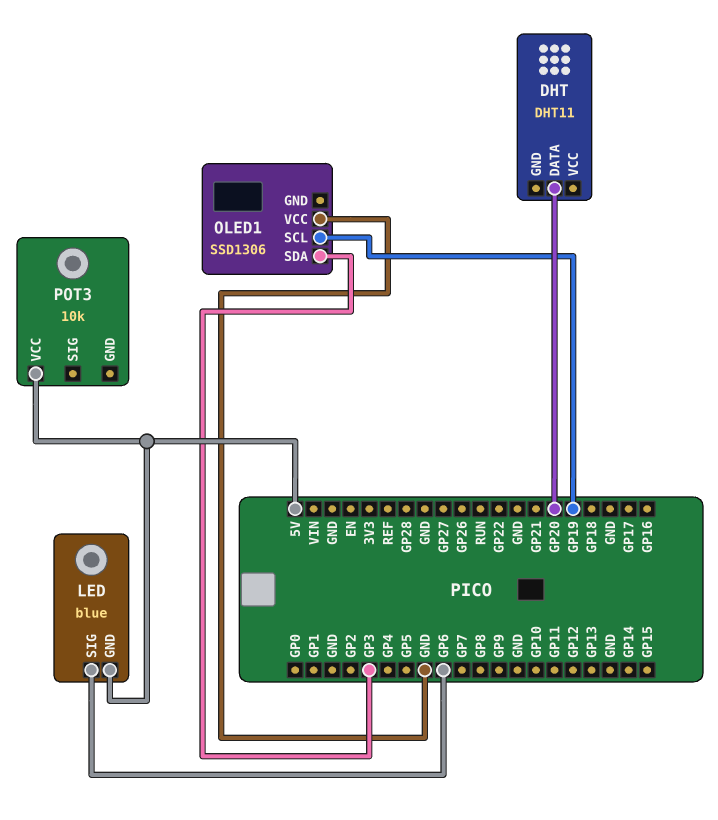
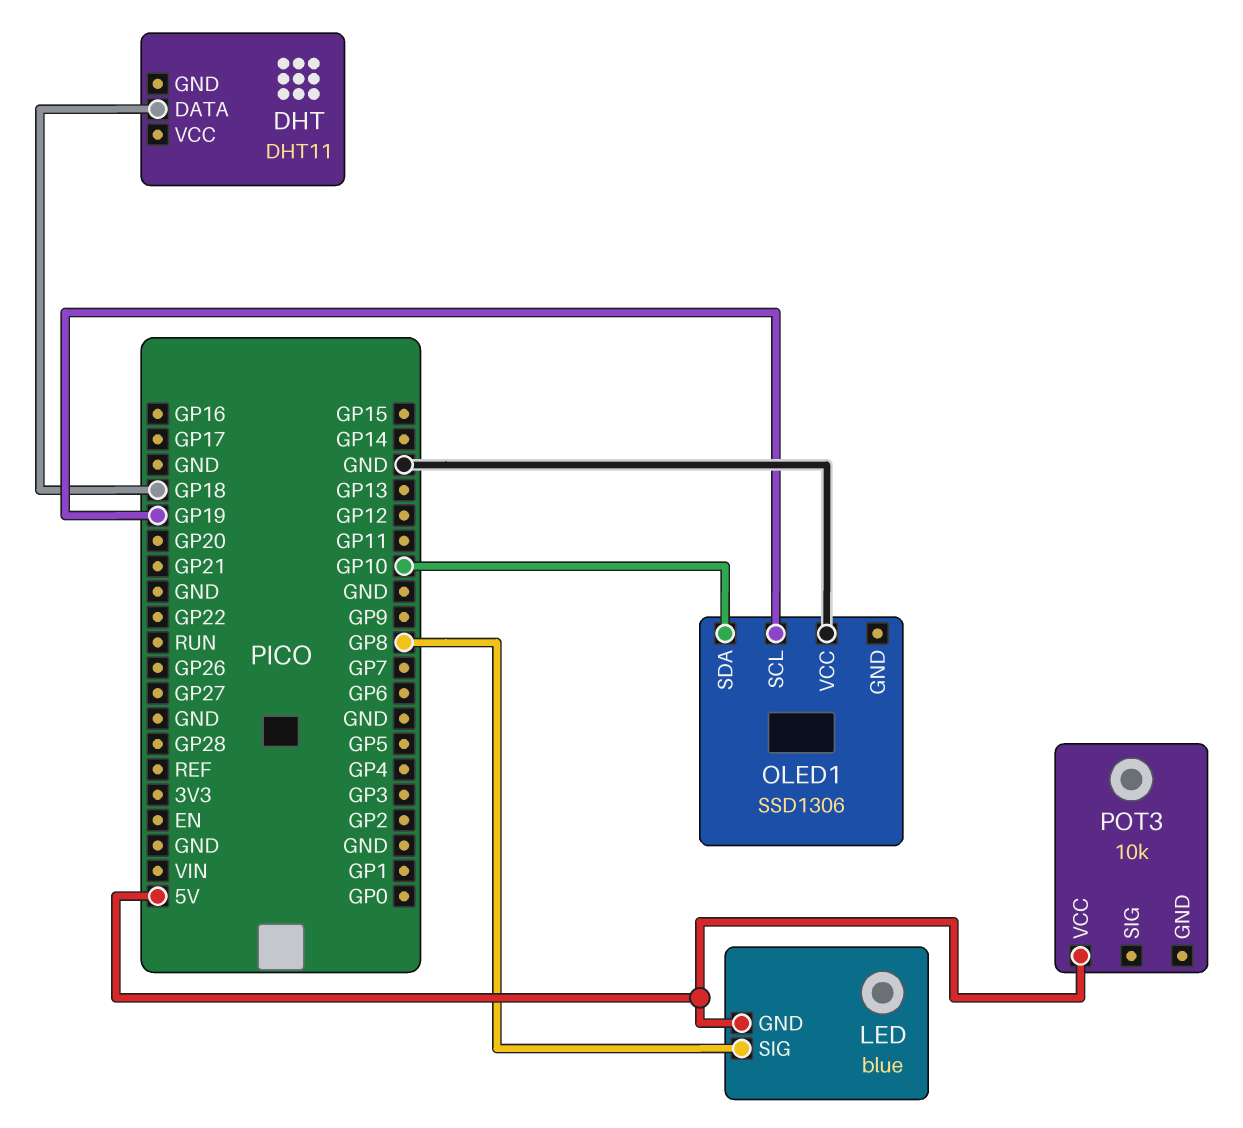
DHT pin DATA: GP20 -> GP18
LED pin SIG: GP6 -> GP8
OLED1 pin SDA: GP3 -> GP10

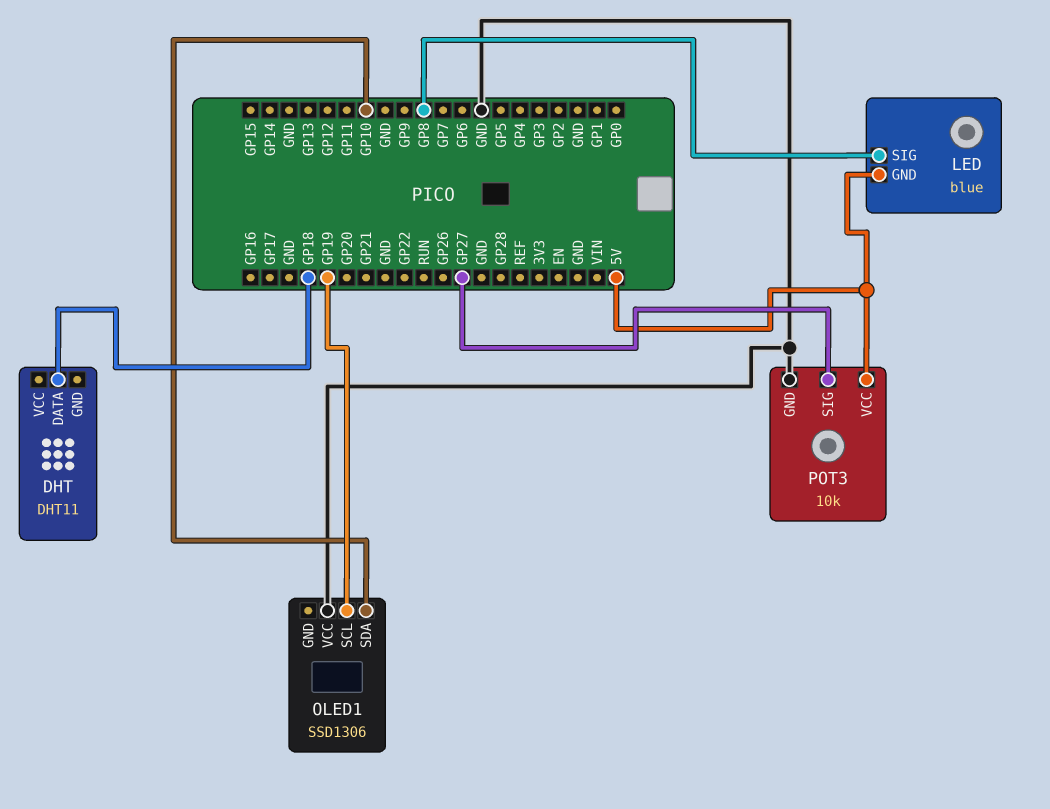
POT3 pin GND: none -> GND
POT3 pin SIG: none -> GP27

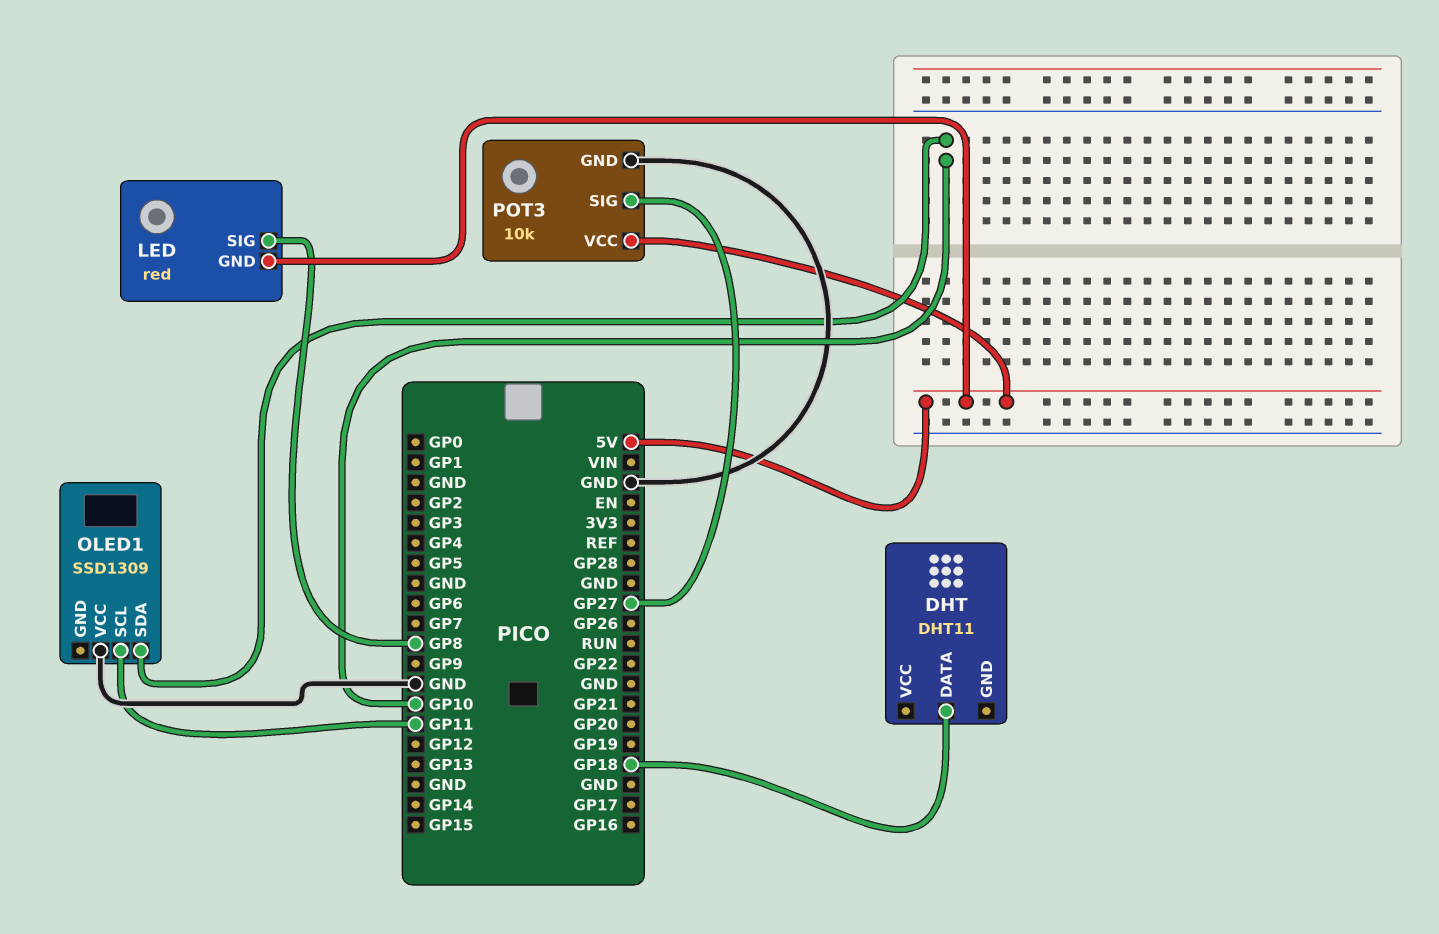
LED: blue -> red
OLED1: SSD1306 -> SSD1309
OLED1 pin SCL: GP19 -> GP11

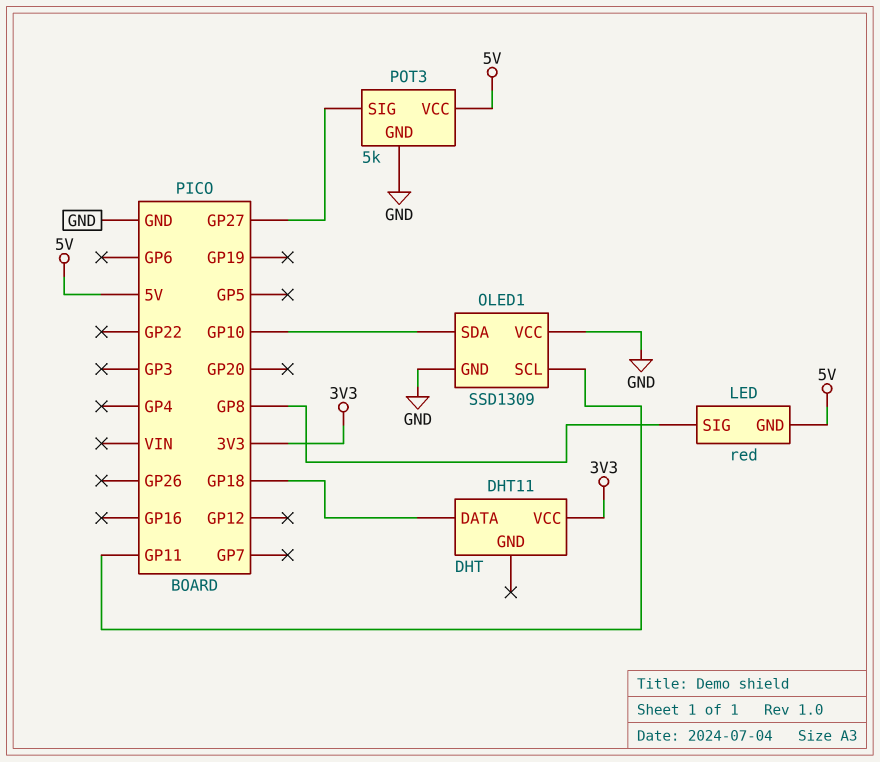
DHT pin VCC: none -> 3V3
OLED1 pin GND: none -> GND
POT3: 10k -> 5k

